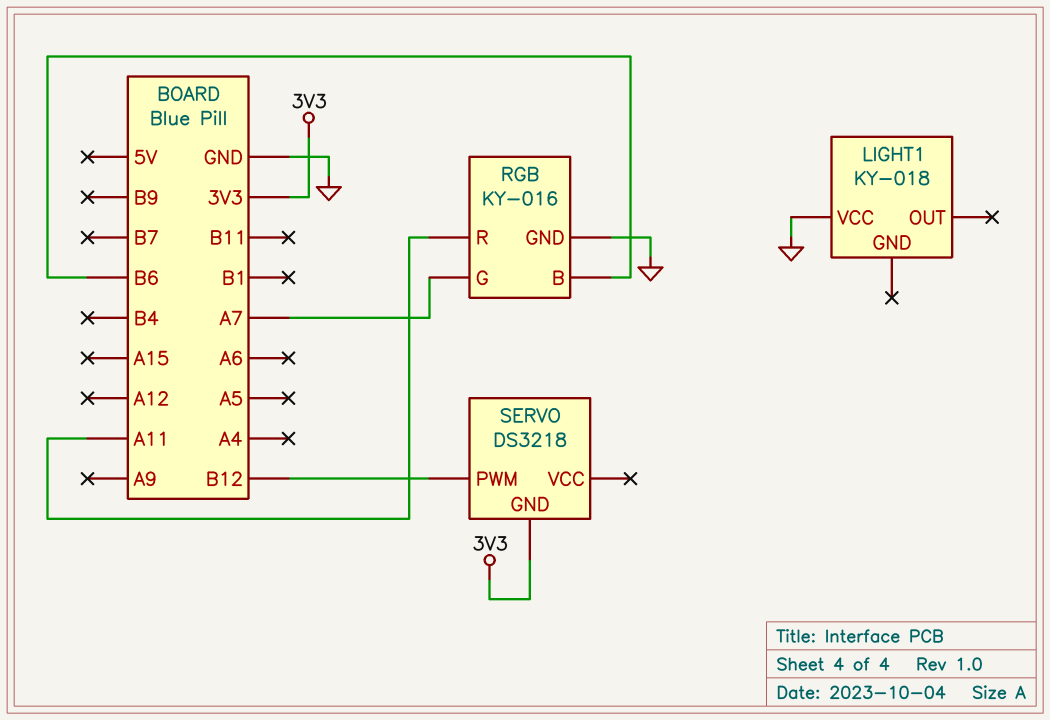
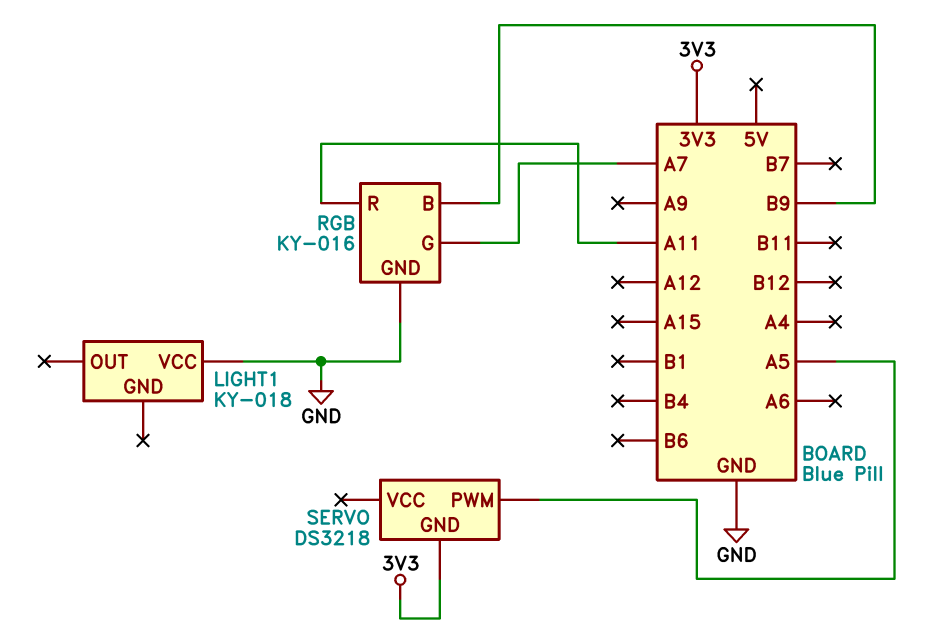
RGB pin B: B6 -> B9
SERVO pin PWM: B12 -> A5

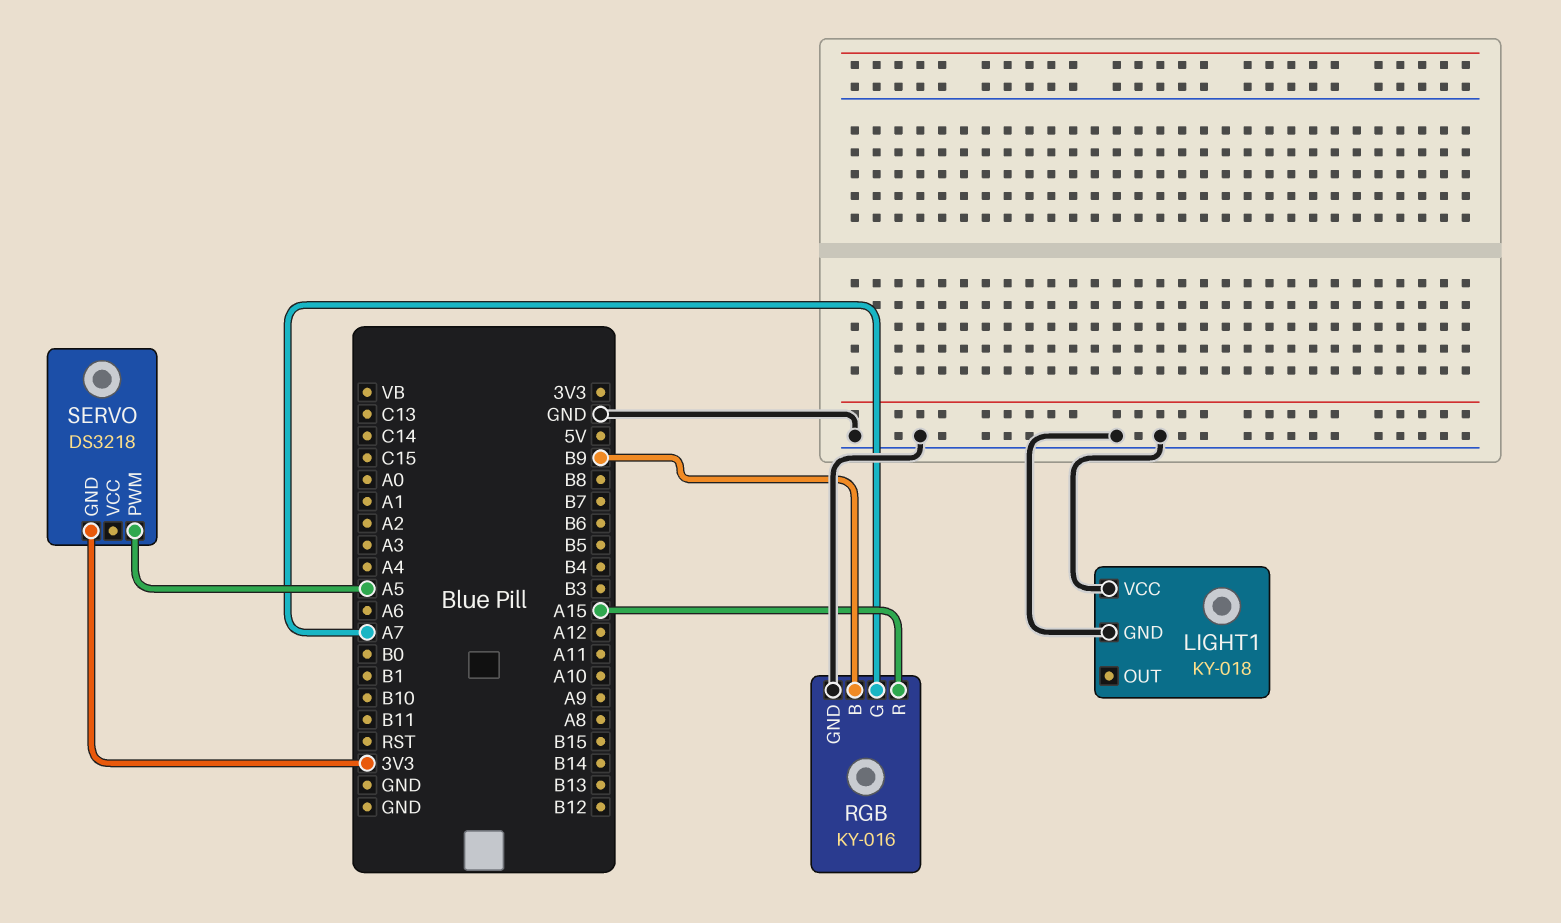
LIGHT1 pin GND: none -> GND
RGB pin R: A11 -> A15

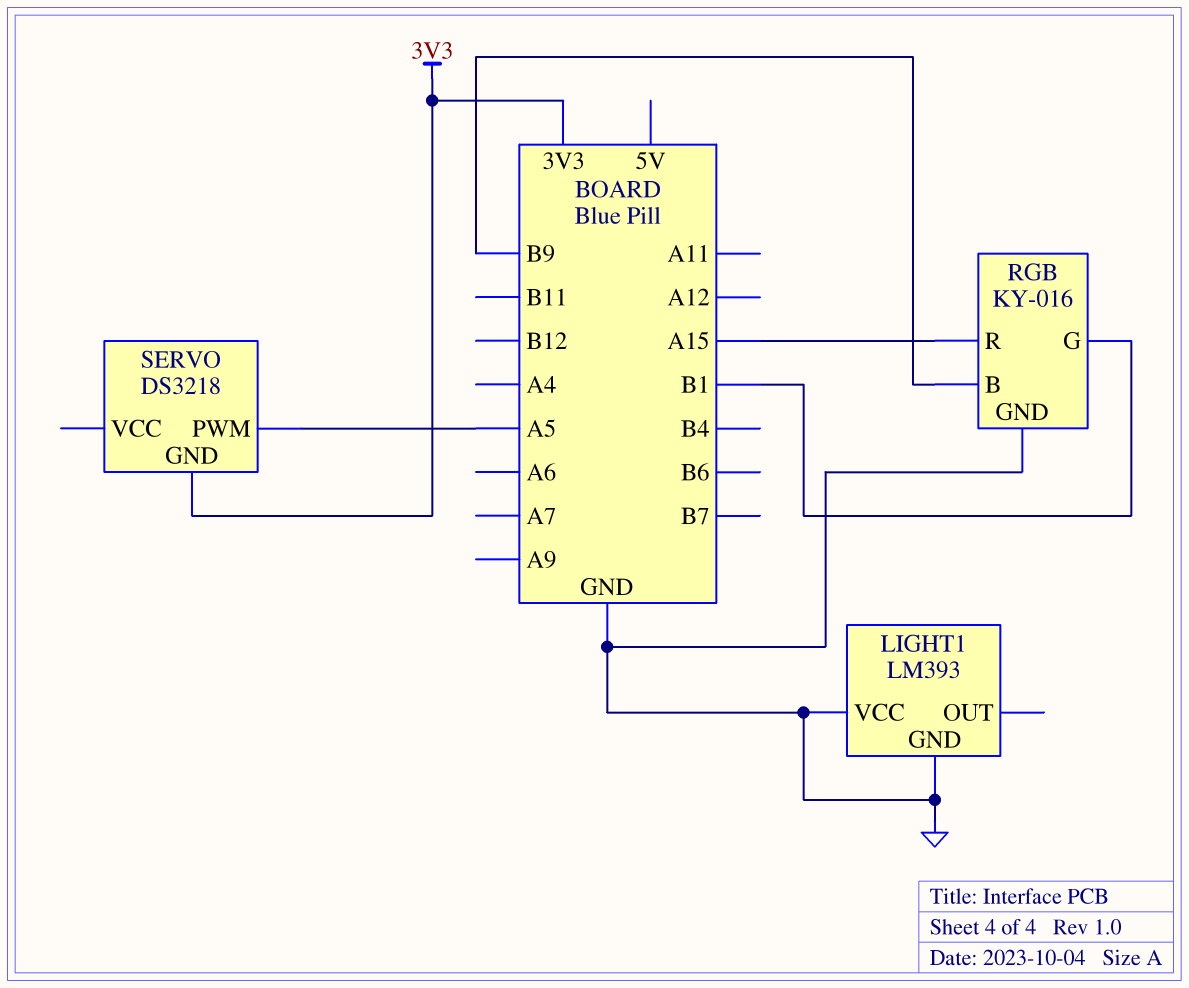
LIGHT1: KY-018 -> LM393
RGB pin G: A7 -> B1

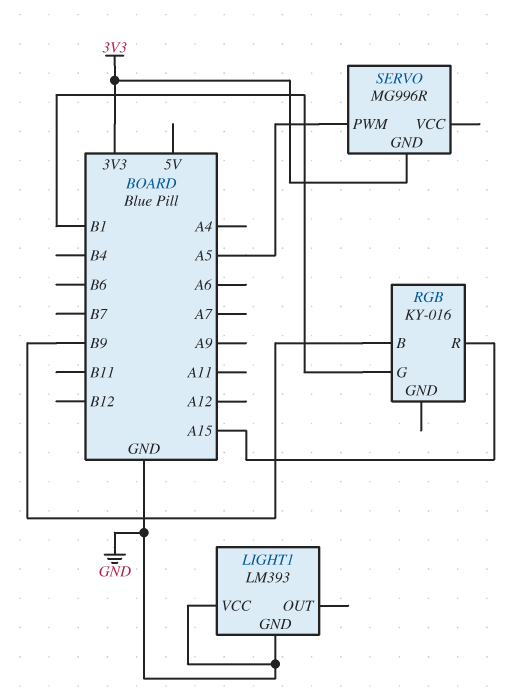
RGB pin GND: GND -> none
SERVO: DS3218 -> MG996R

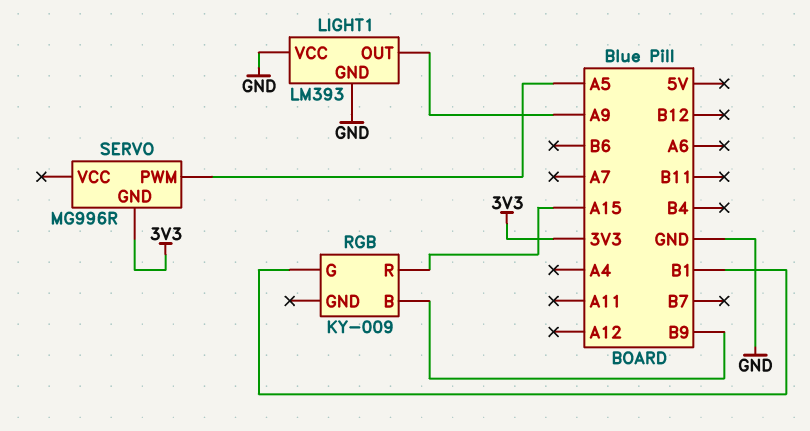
LIGHT1 pin OUT: none -> A9
RGB: KY-016 -> KY-009

